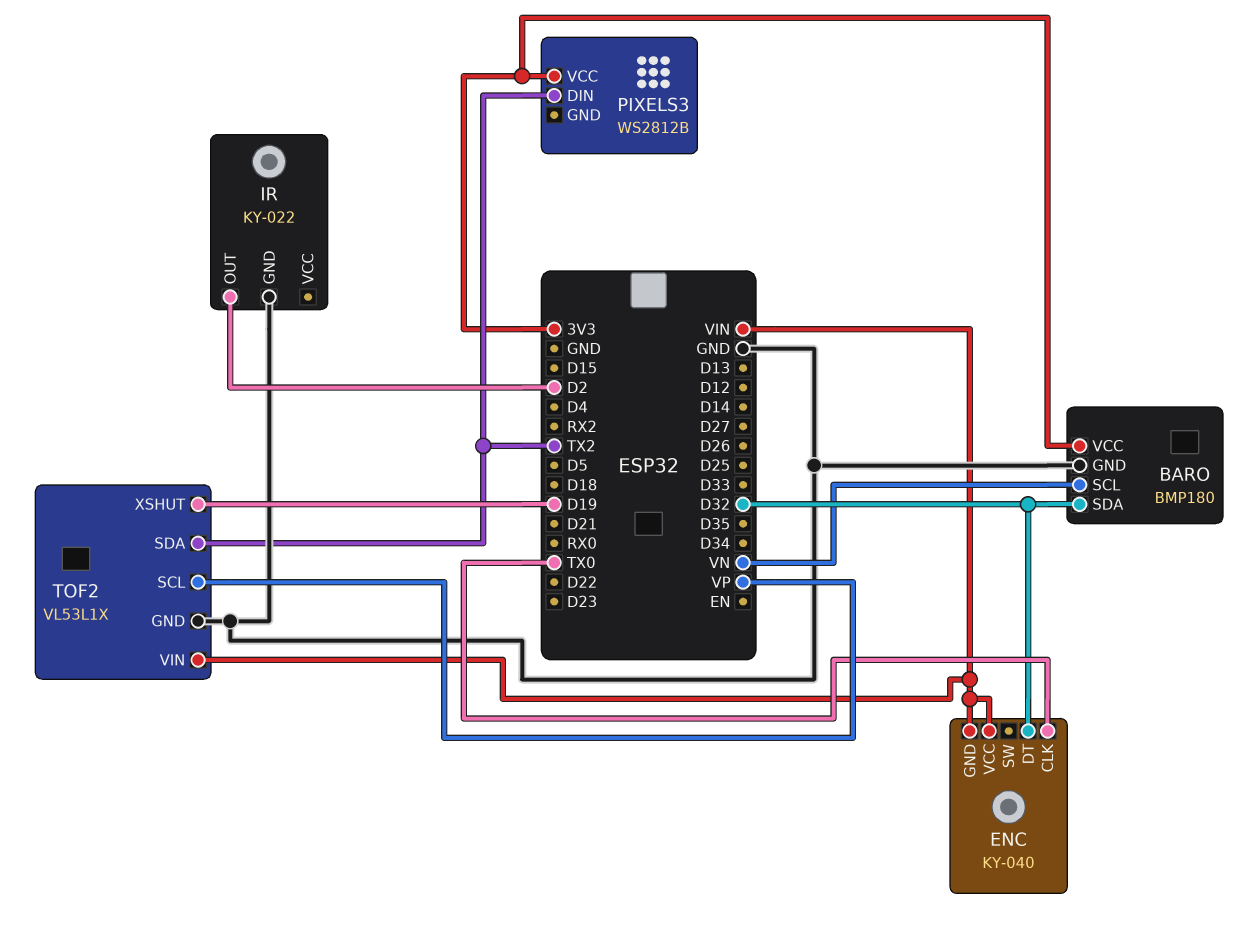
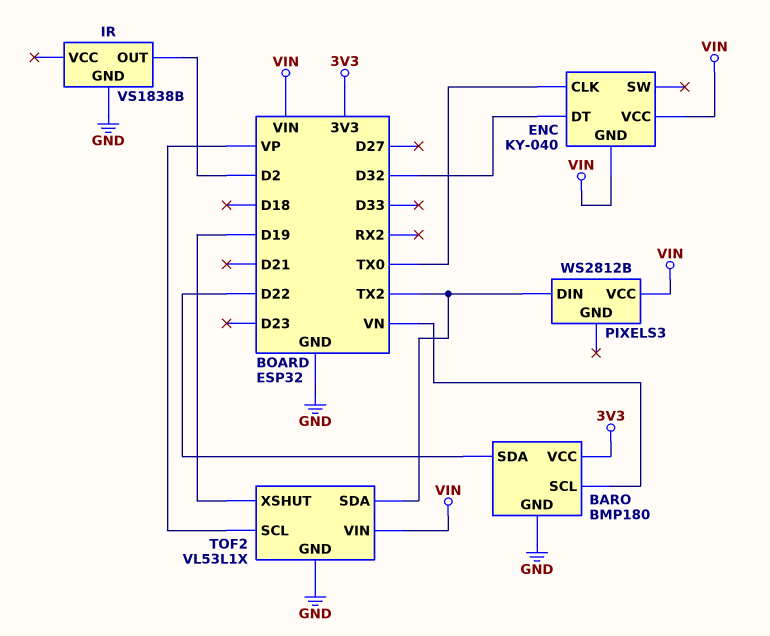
BARO pin SDA: D32 -> D22
IR: KY-022 -> VS1838B
PIXELS3 pin VCC: 3V3 -> VIN

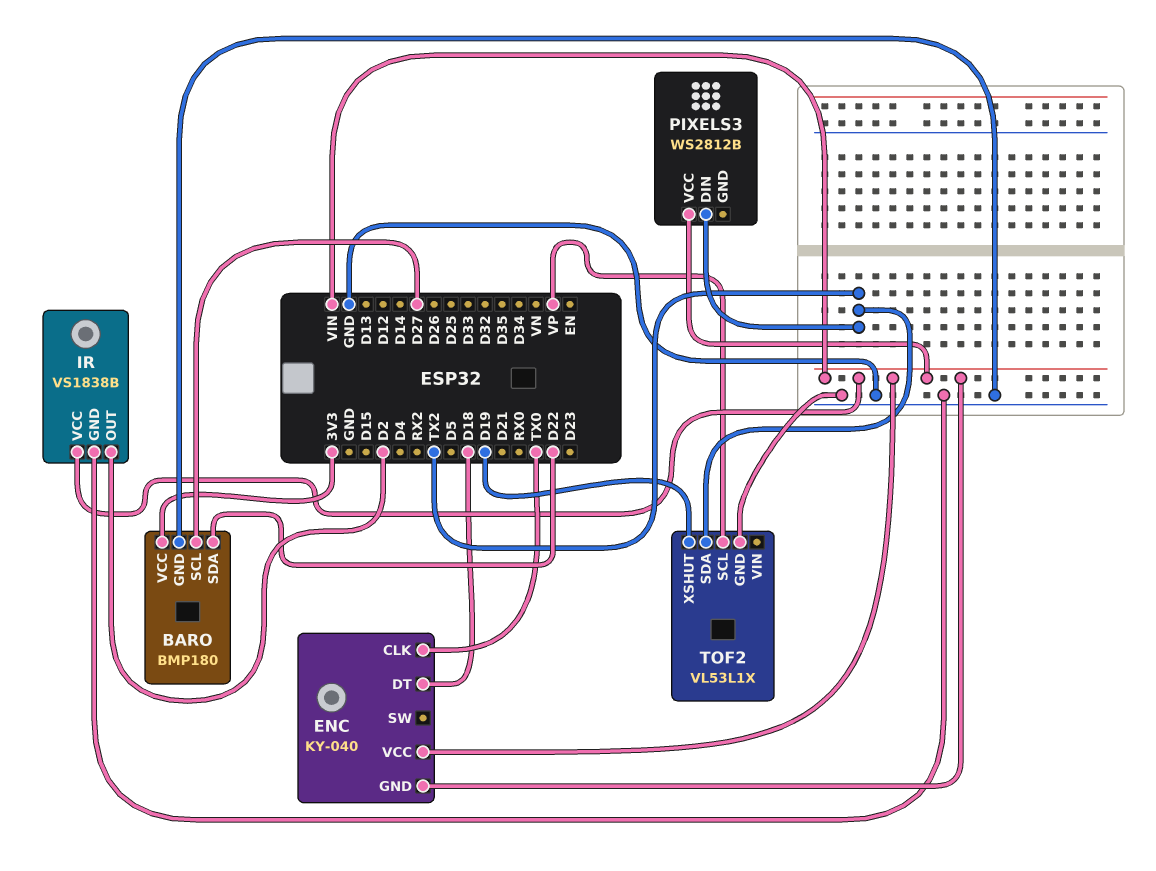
BARO pin SCL: VN -> D27
ENC pin DT: D32 -> D18
IR pin VCC: none -> VIN
TOF2 pin VIN: VIN -> none

